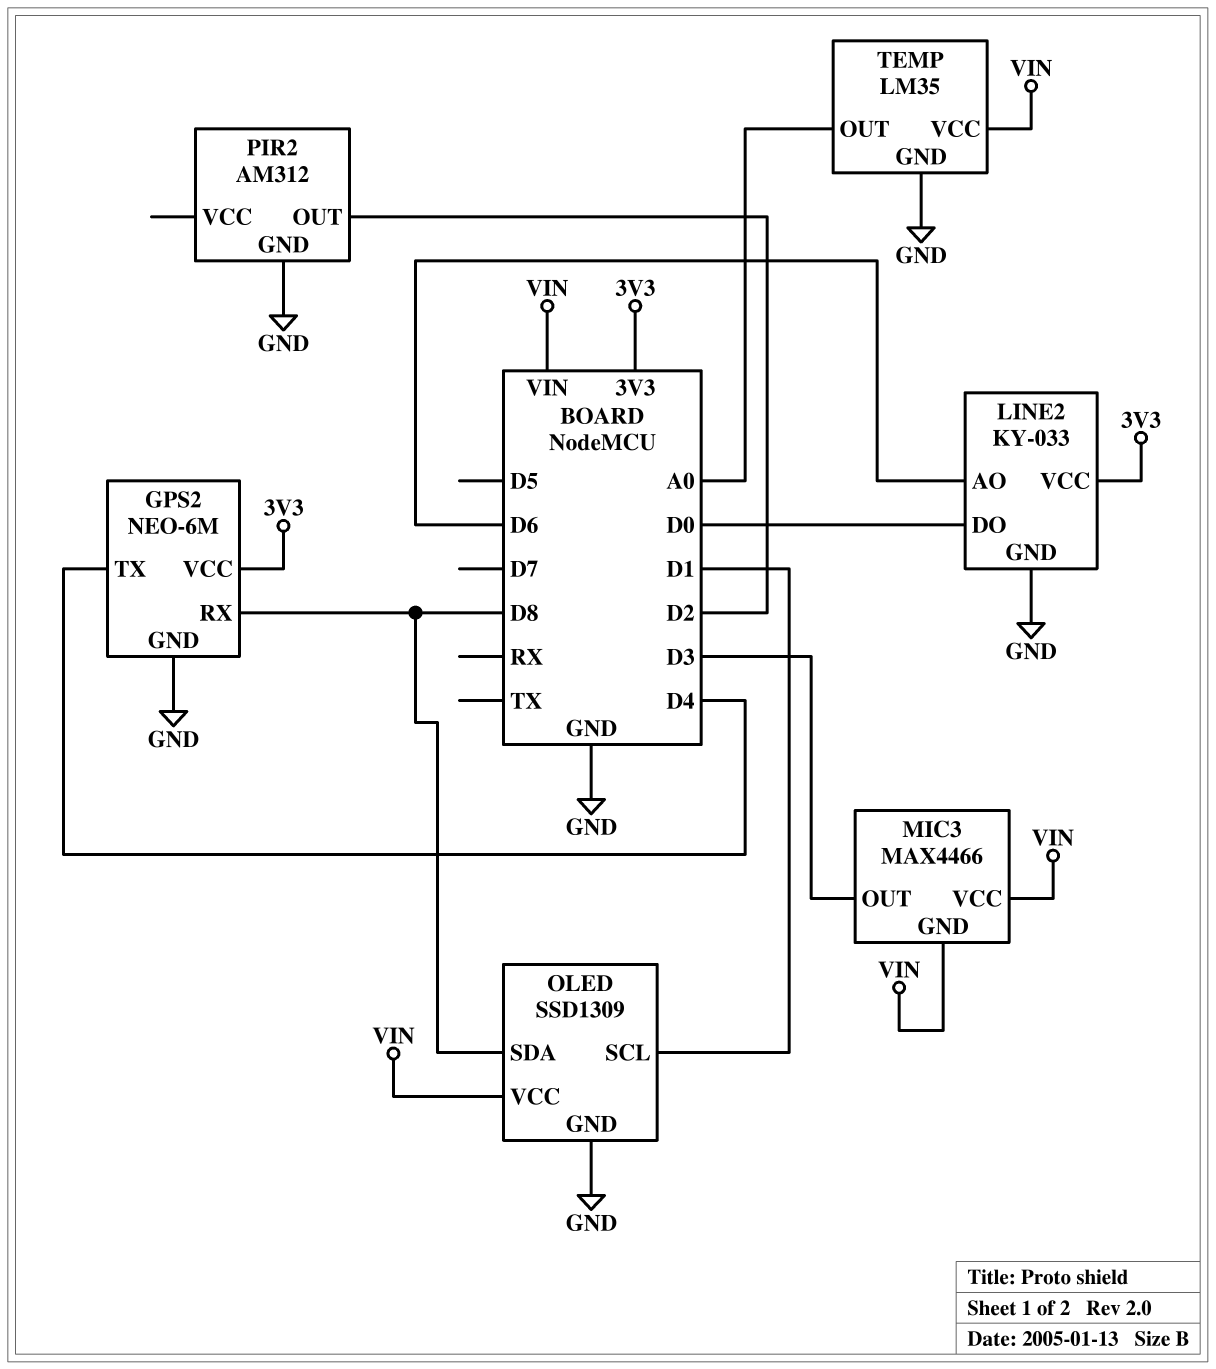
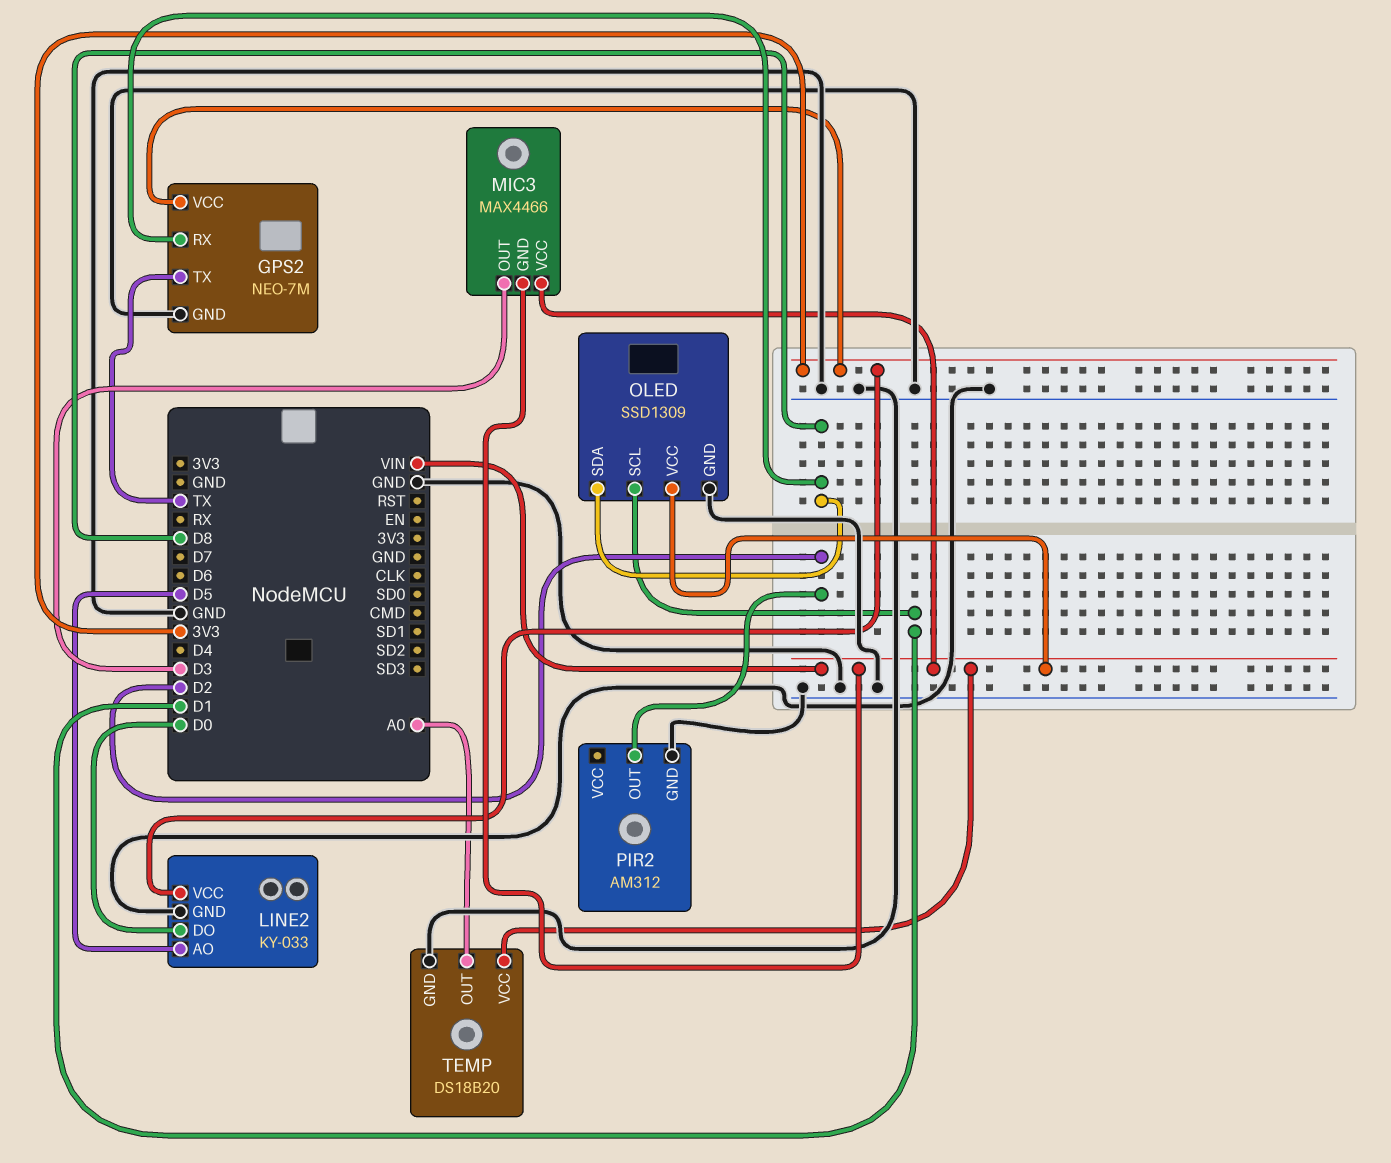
GPS2: NEO-6M -> NEO-7M
GPS2 pin TX: D4 -> TX
LINE2 pin AO: D6 -> D5
TEMP: LM35 -> DS18B20

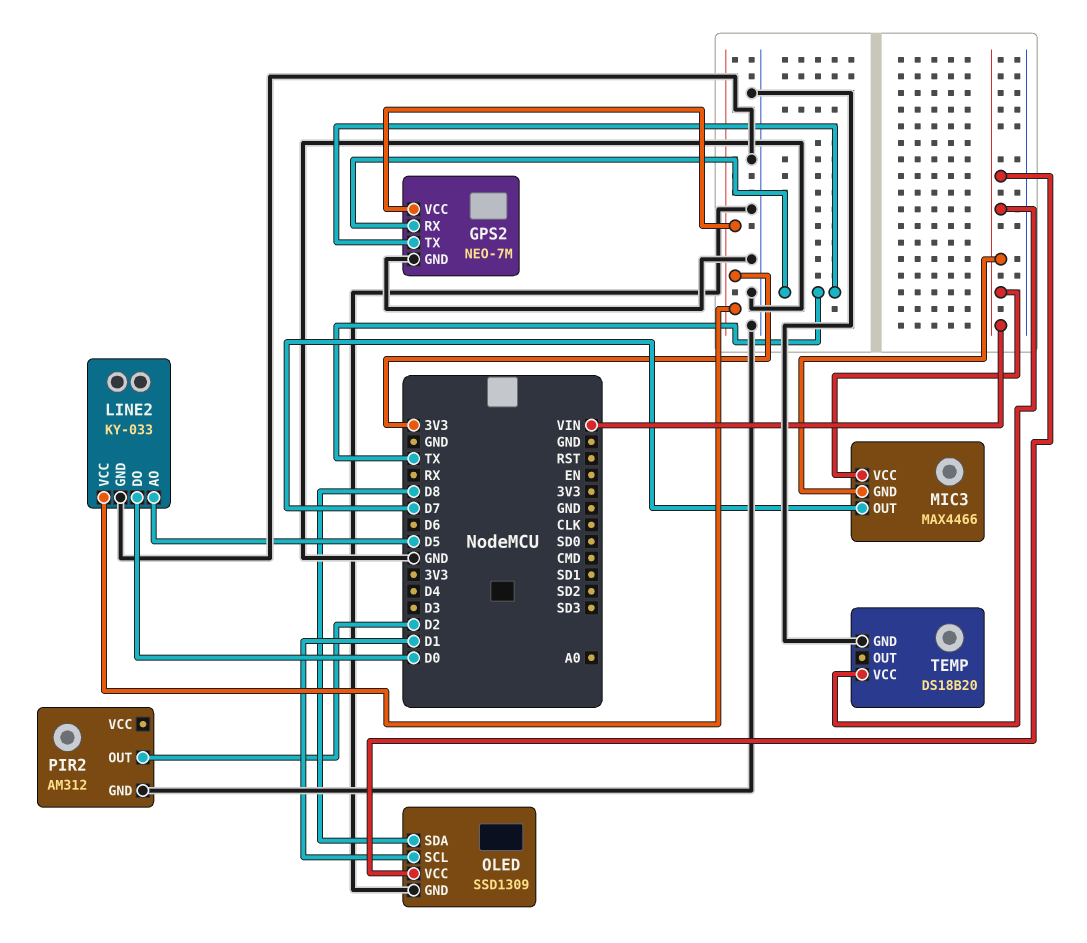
GPS2 pin RX: D8 -> TX
MIC3 pin OUT: D3 -> D7
TEMP pin OUT: A0 -> none

